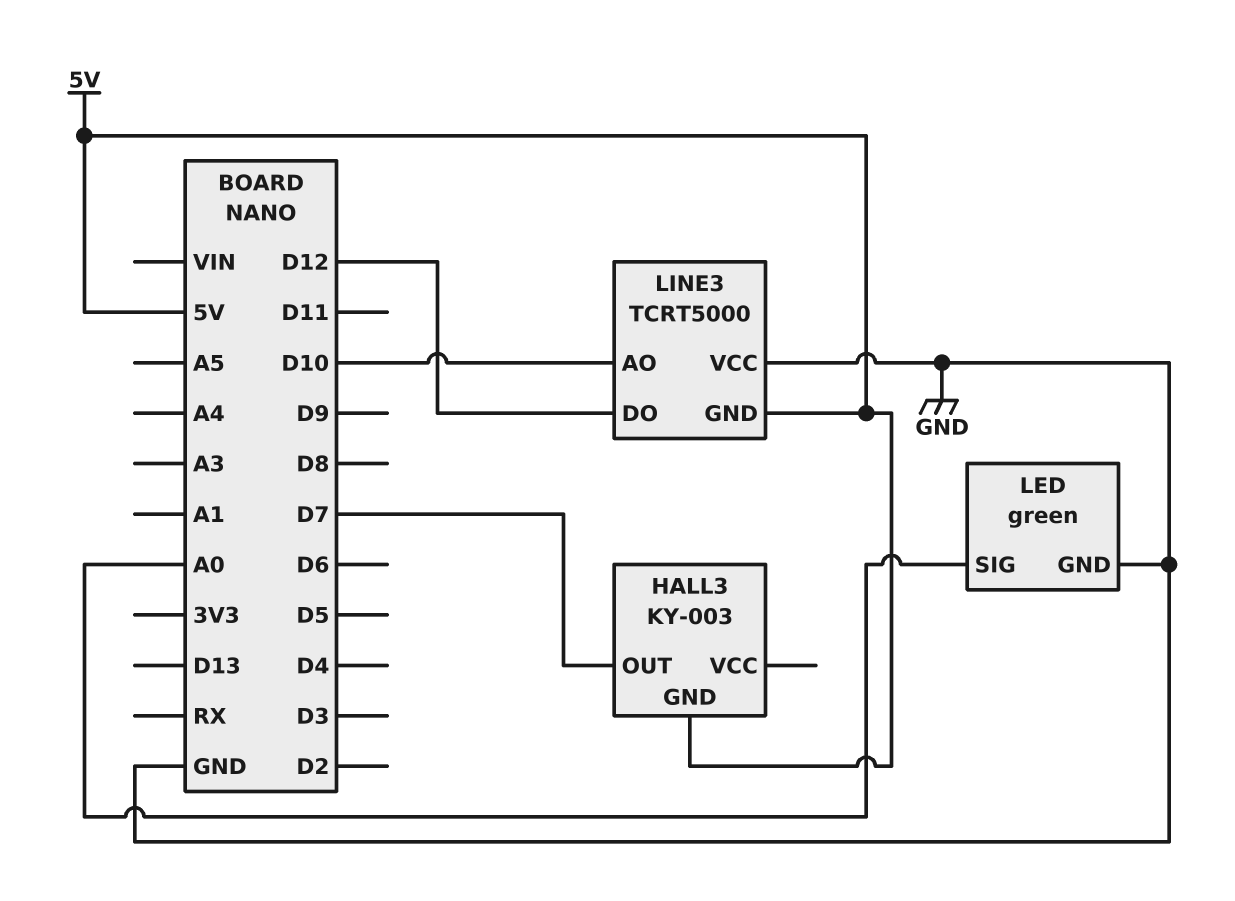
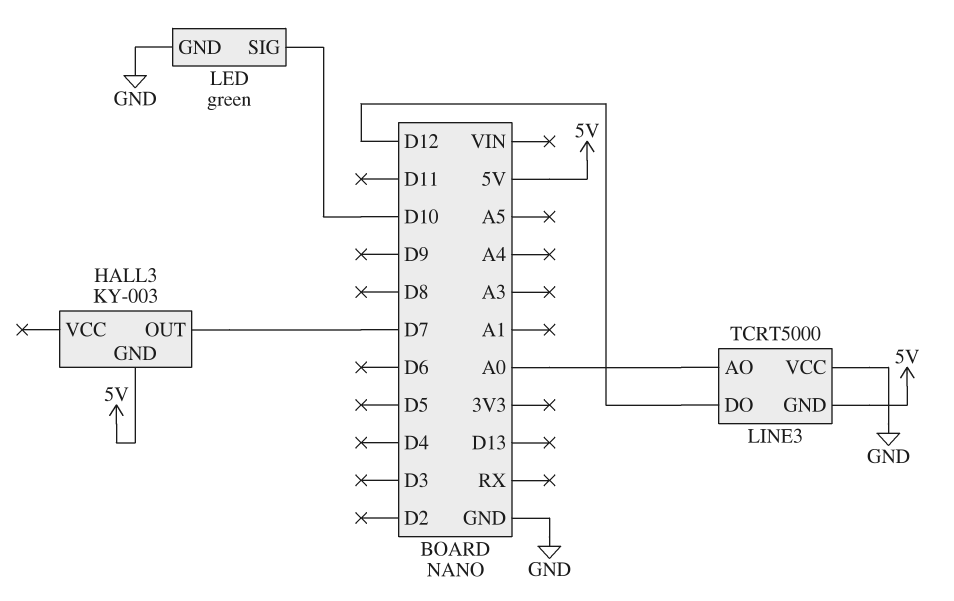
LED pin SIG: A0 -> D10
LINE3 pin AO: D10 -> A0

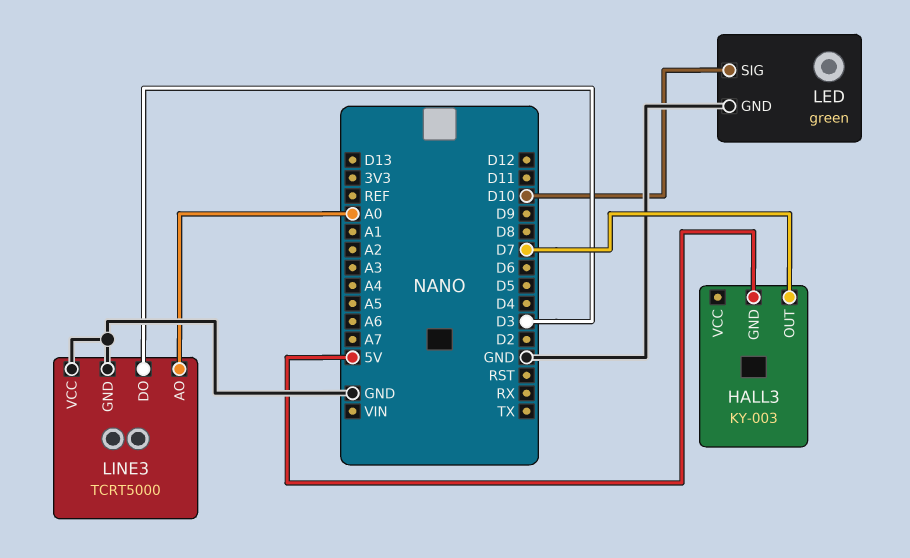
LINE3 pin DO: D12 -> D3
LINE3 pin GND: 5V -> GND

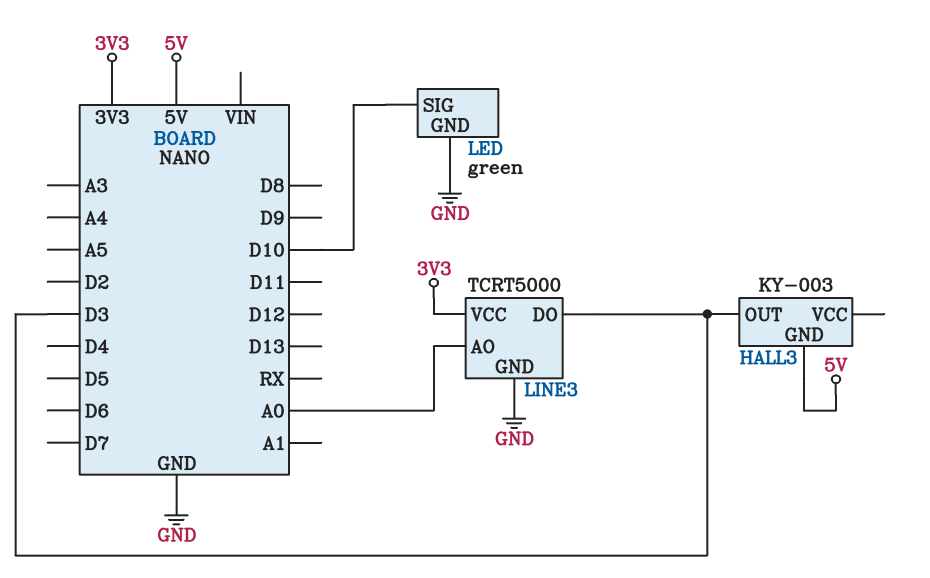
HALL3 pin OUT: D7 -> D3
LINE3 pin VCC: GND -> 3V3

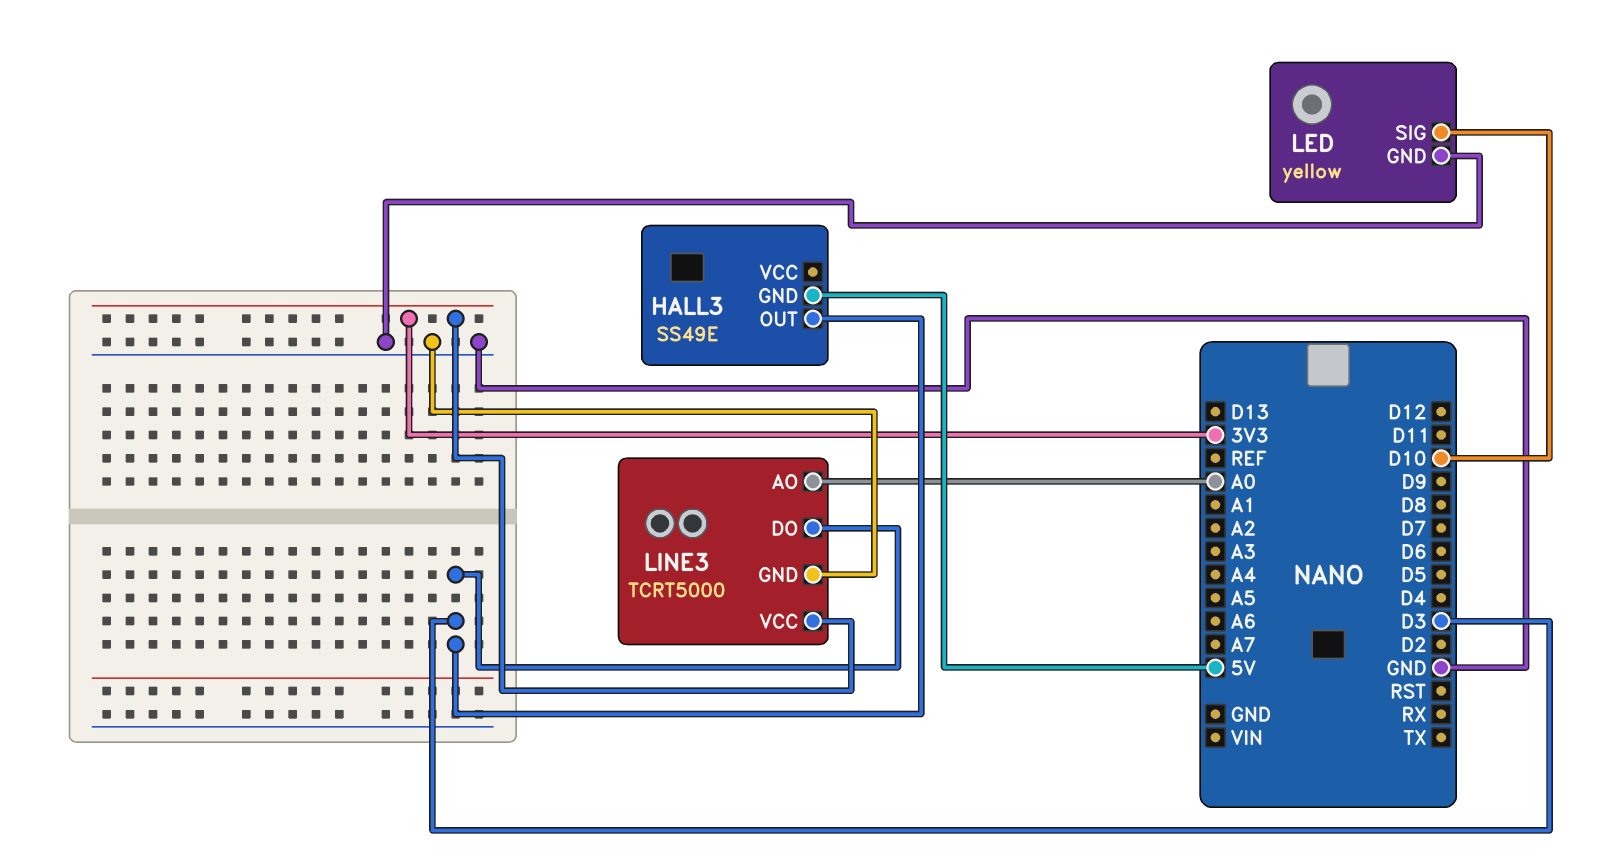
HALL3: KY-003 -> SS49E
LED: green -> yellow

